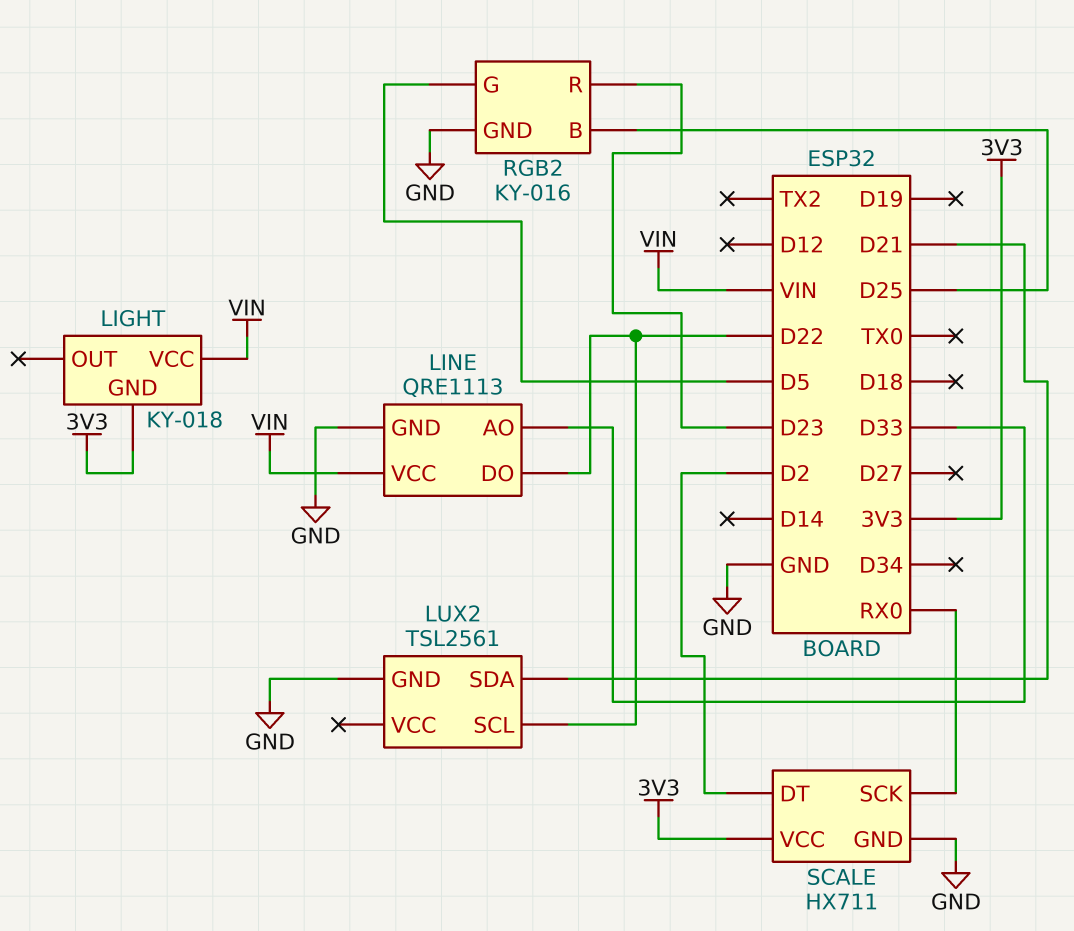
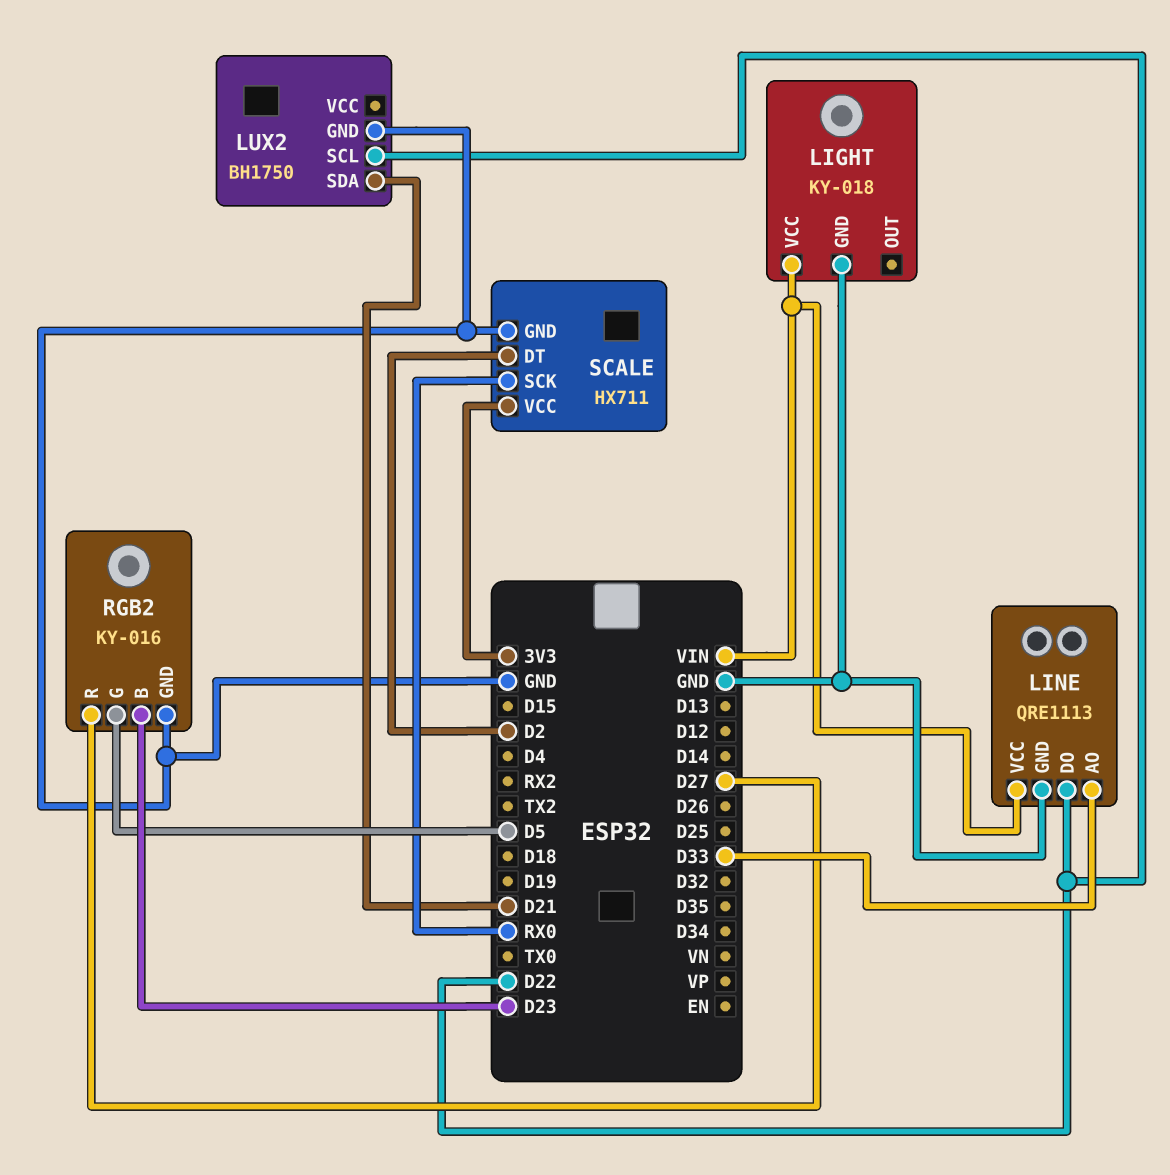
LIGHT pin GND: 3V3 -> GND
LUX2: TSL2561 -> BH1750
RGB2 pin B: D25 -> D23
RGB2 pin R: D23 -> D27

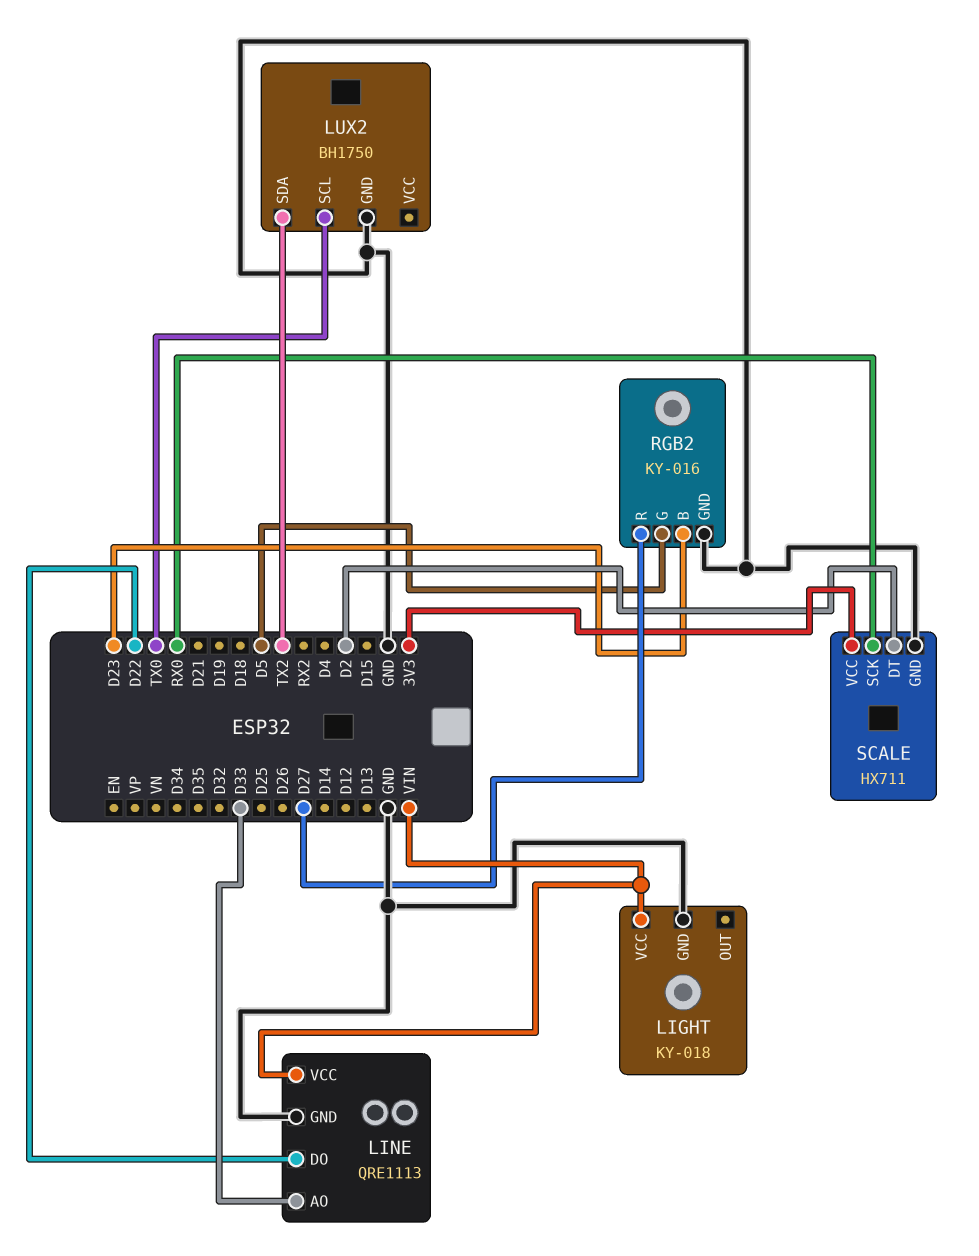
LUX2 pin SCL: D22 -> TX0
LUX2 pin SDA: D21 -> TX2

